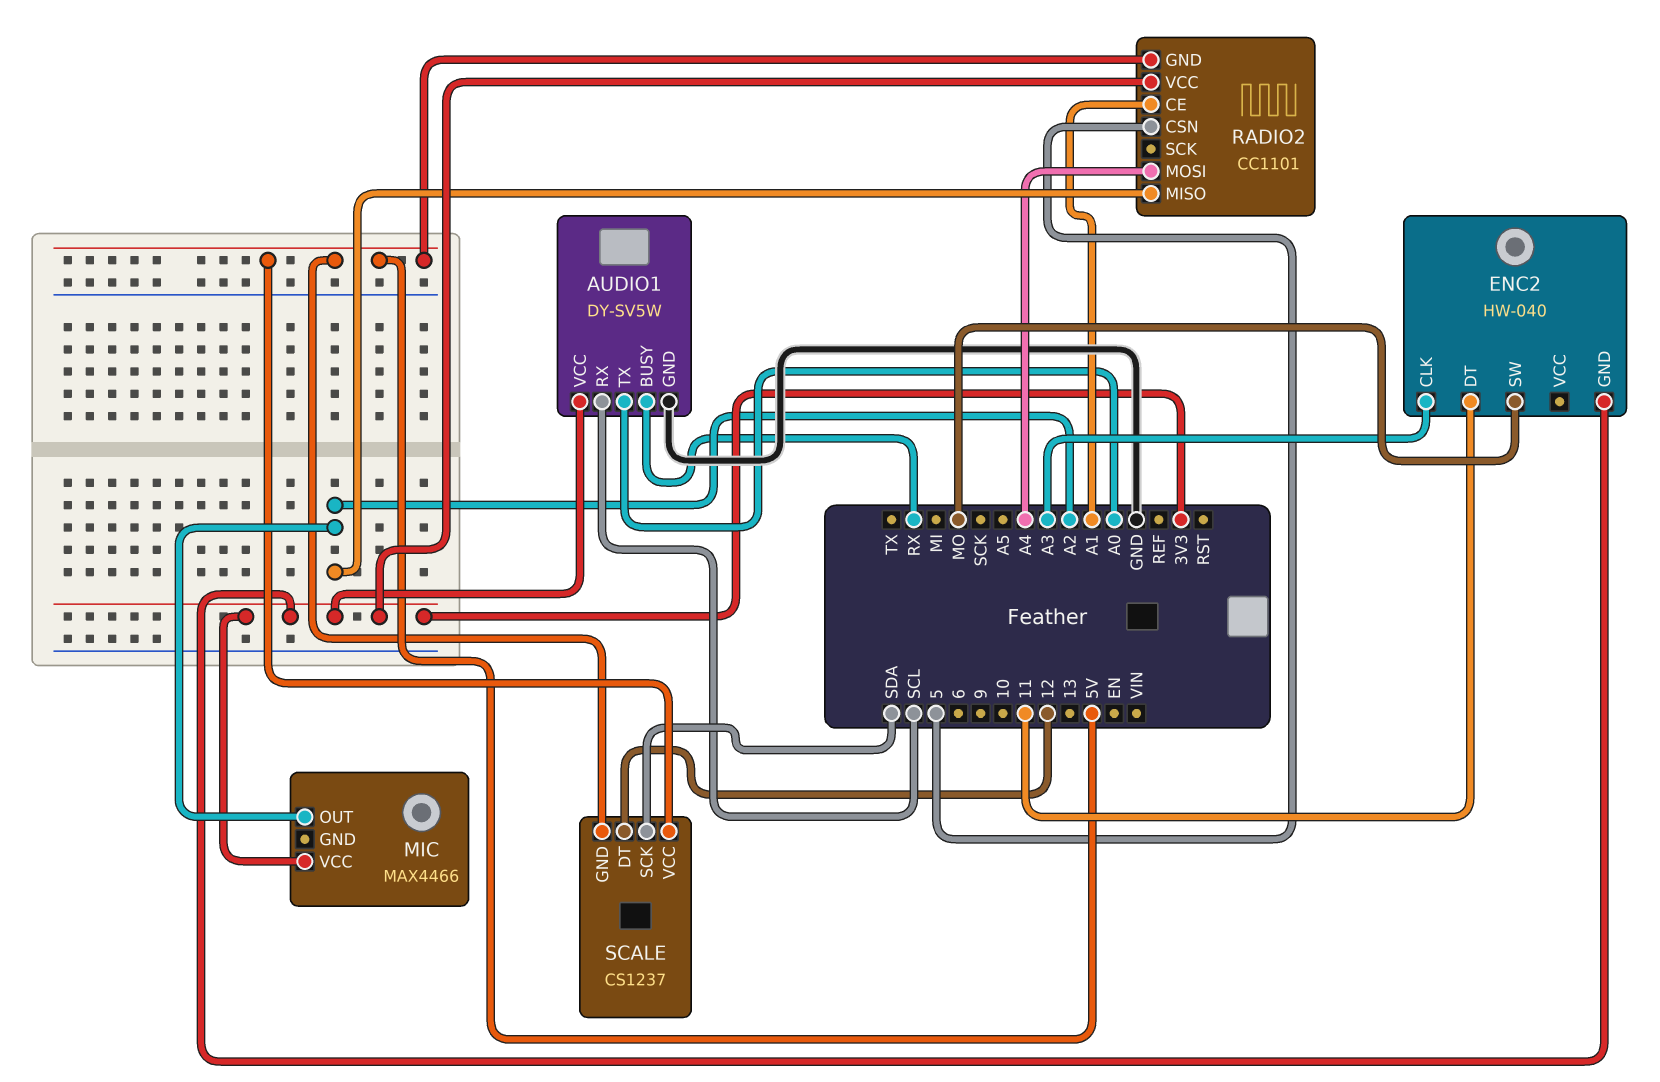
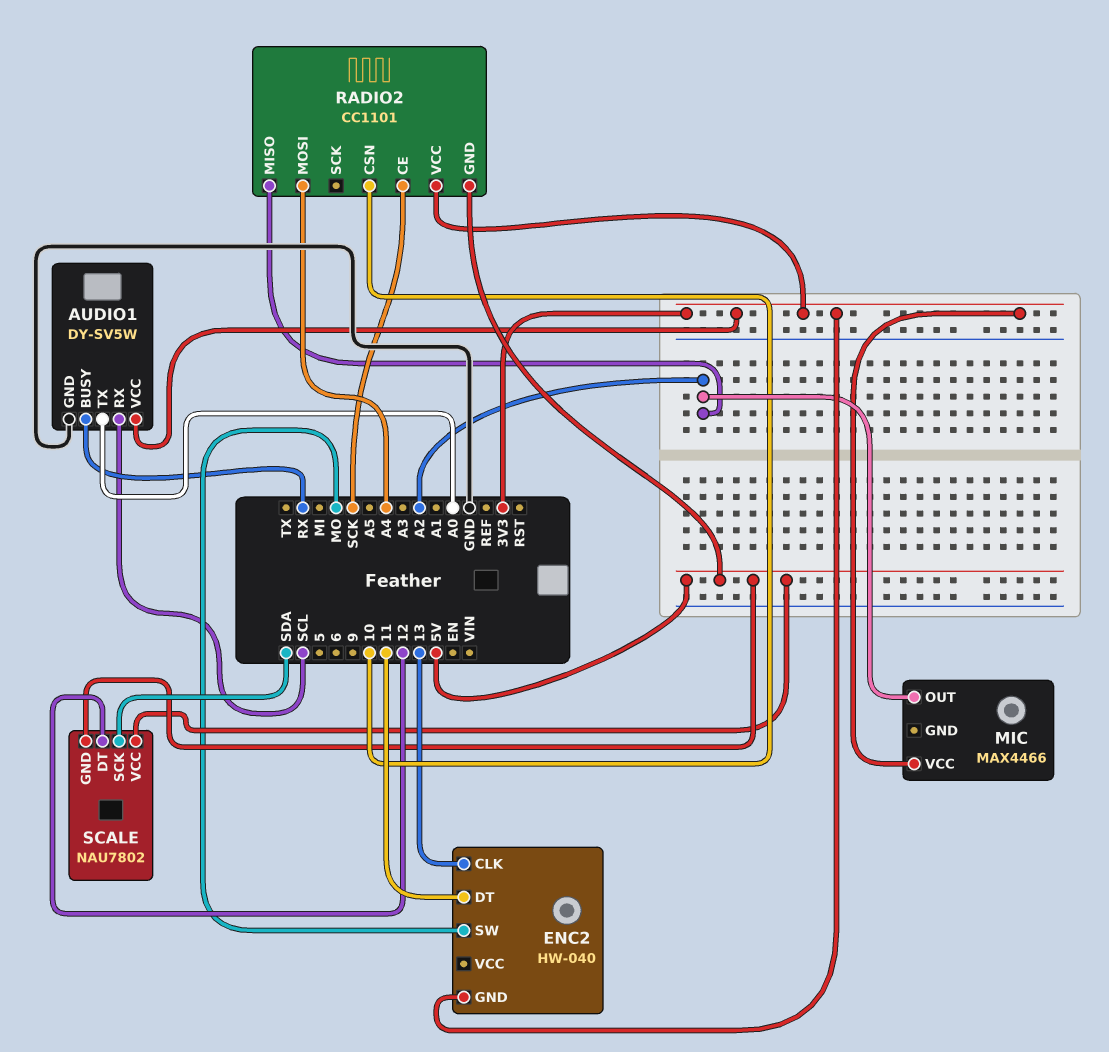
ENC2 pin CLK: A3 -> 13
RADIO2 pin CE: A1 -> SCK
RADIO2 pin CSN: 5 -> 10
SCALE: CS1237 -> NAU7802

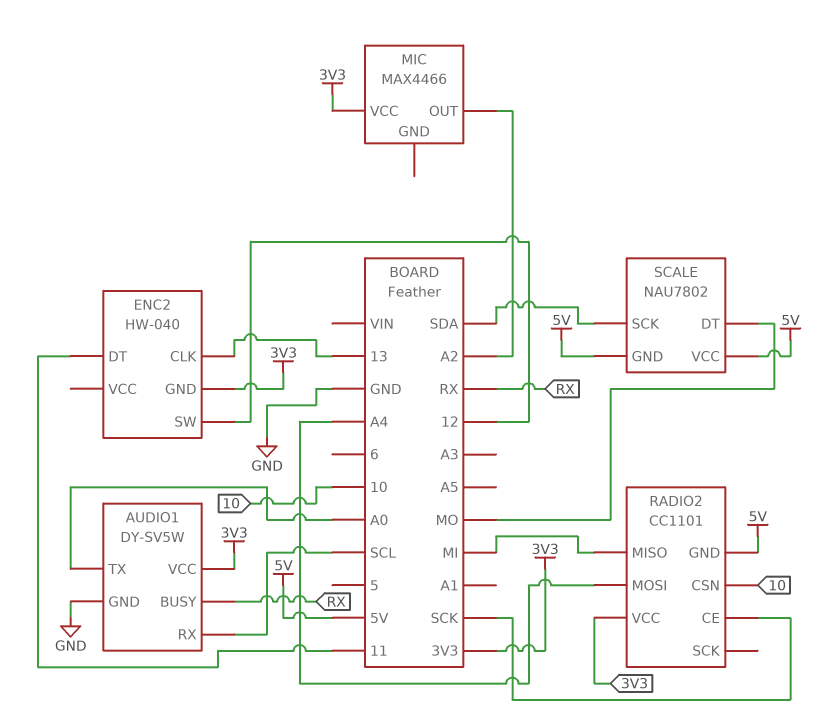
ENC2 pin SW: MO -> 12
RADIO2 pin MISO: A2 -> MI
SCALE pin DT: 12 -> MO

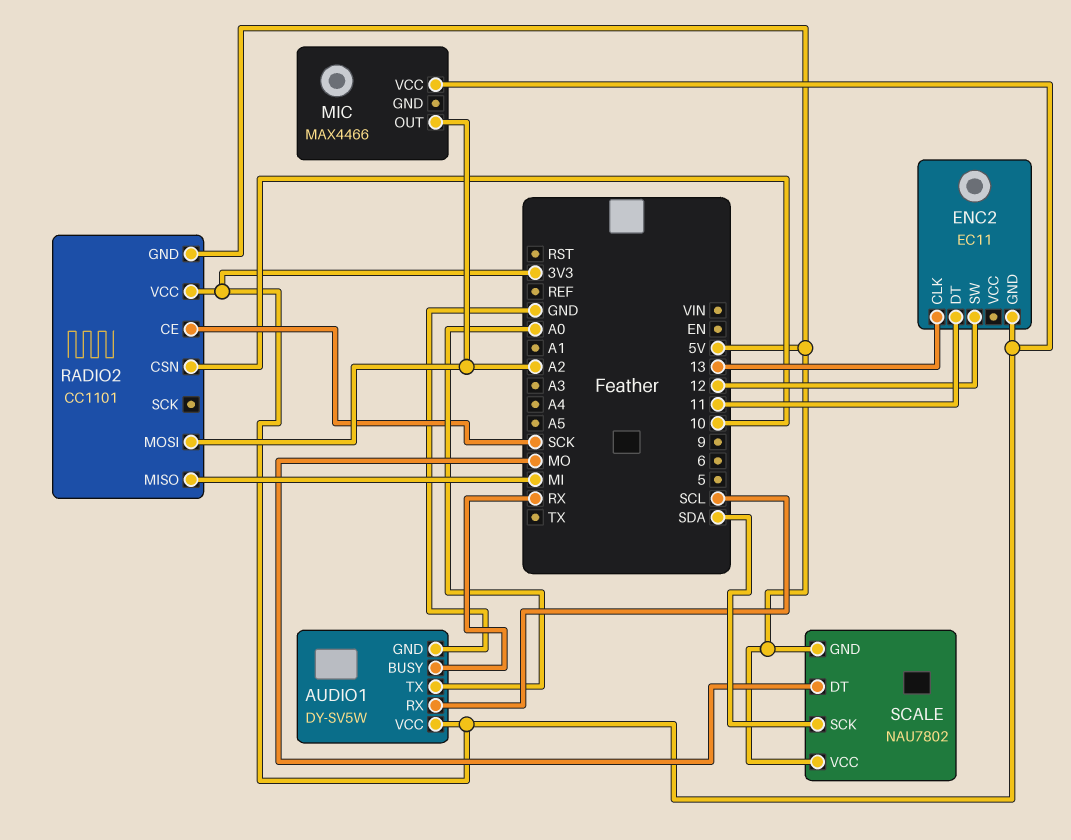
ENC2: HW-040 -> EC11
RADIO2 pin MOSI: A4 -> A2

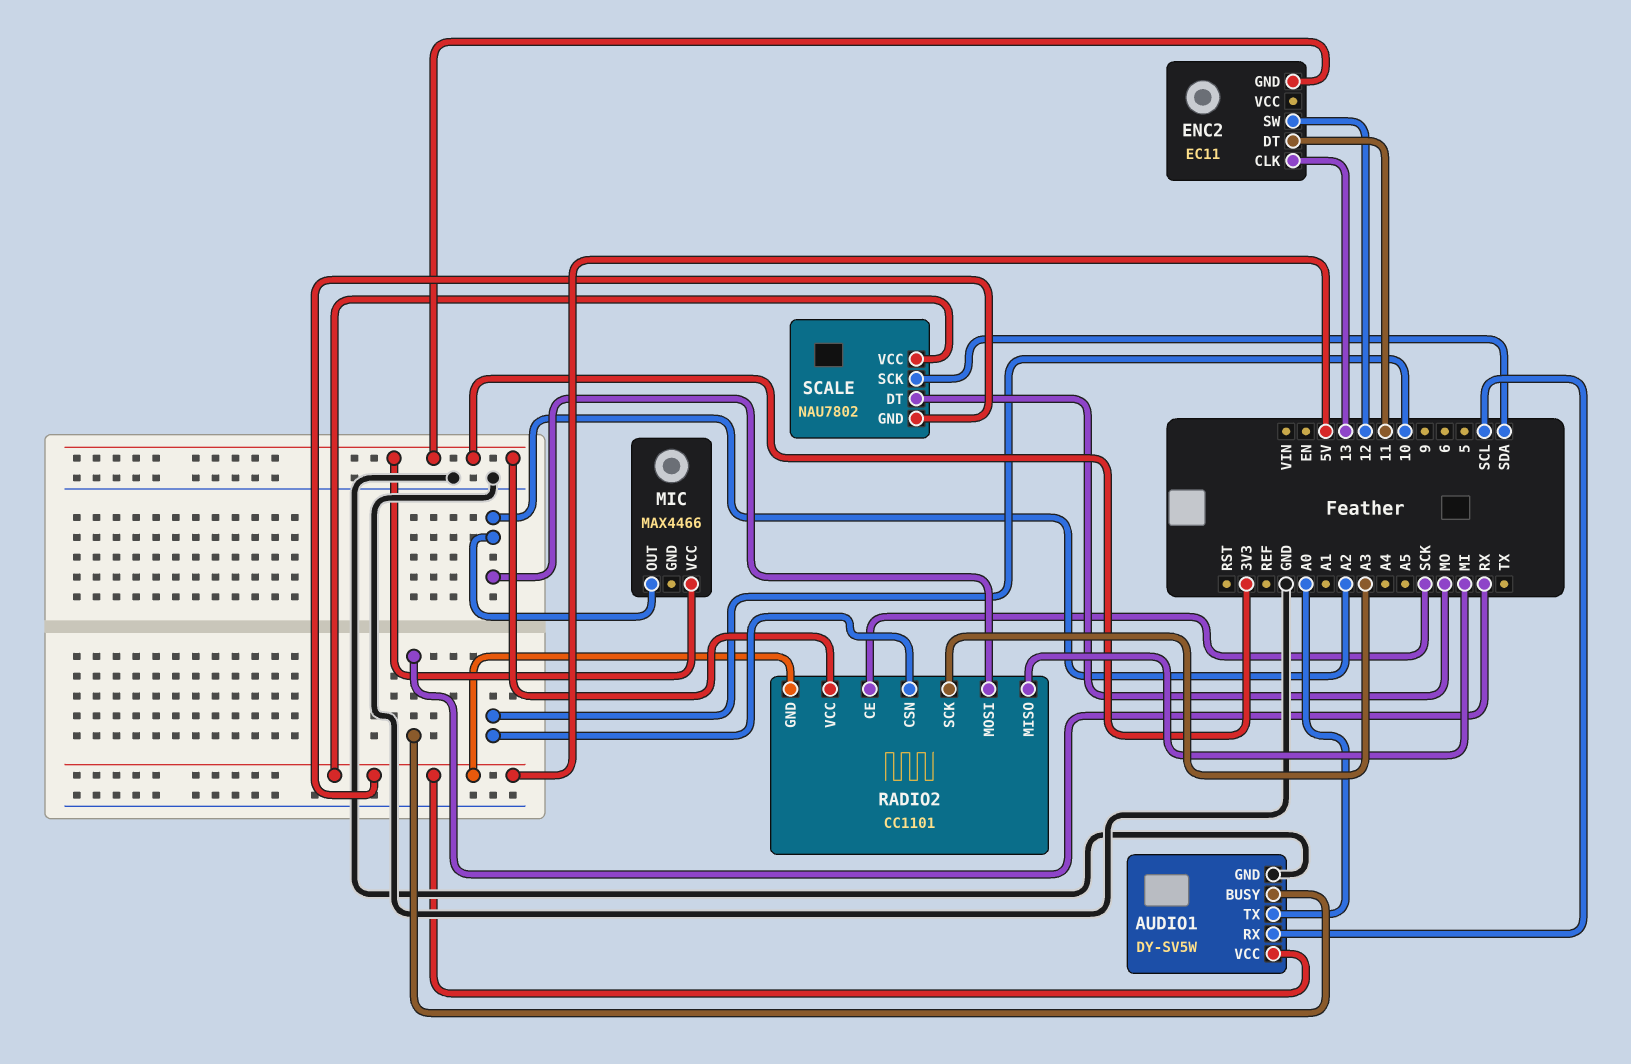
AUDIO1 pin VCC: 3V3 -> 5V
RADIO2 pin SCK: none -> A3

